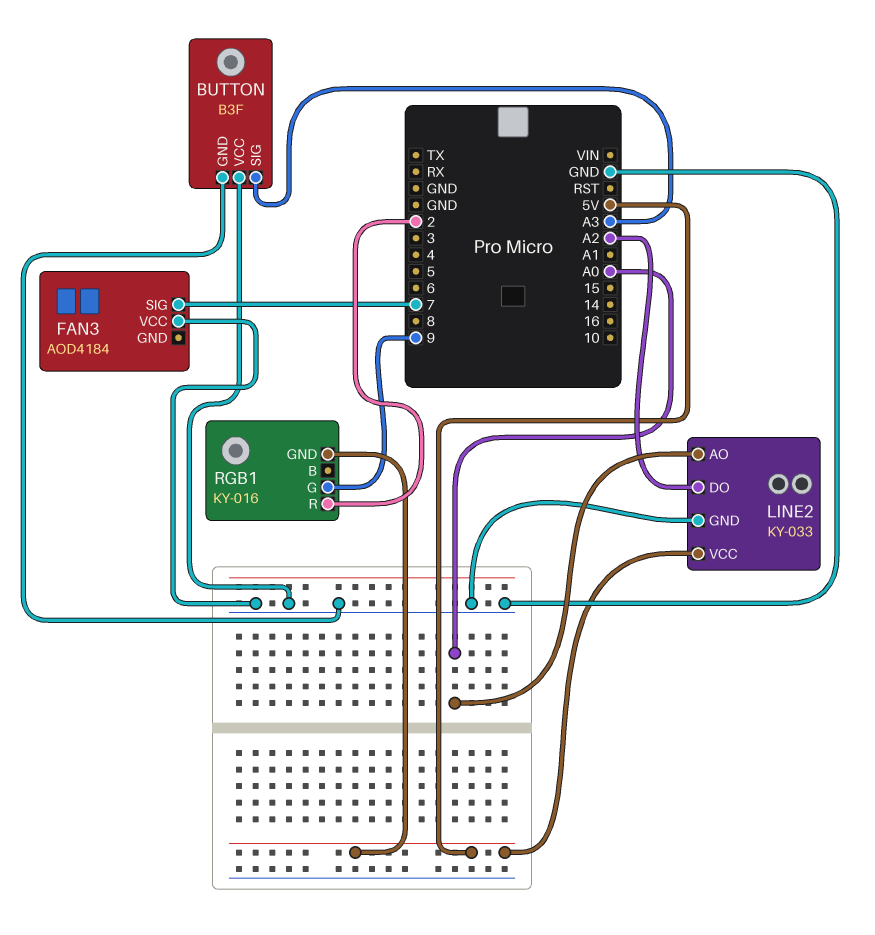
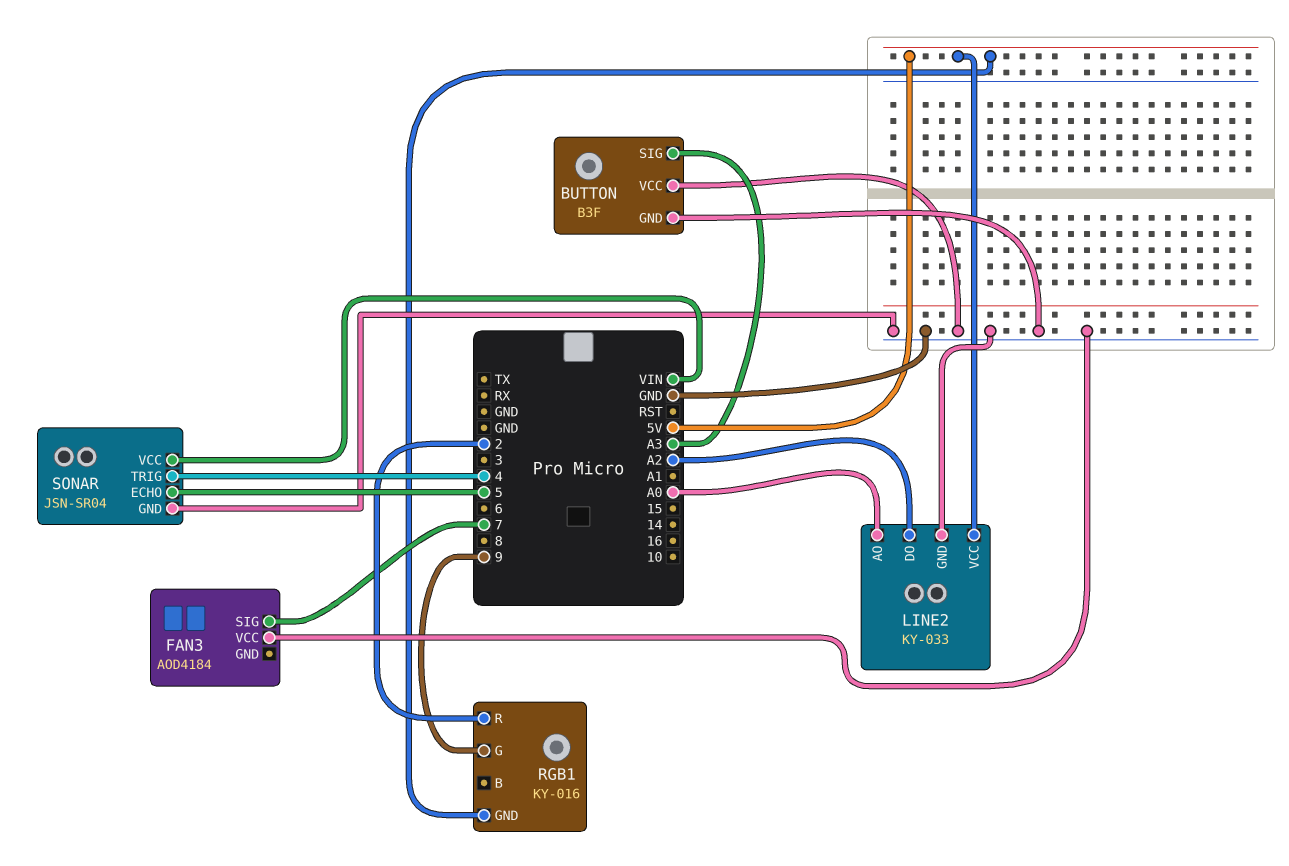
SONAR: none -> JSN-SR04
SONAR pin ECHO: none -> 5
SONAR pin GND: none -> GND
SONAR pin TRIG: none -> 4
SONAR pin VCC: none -> VIN

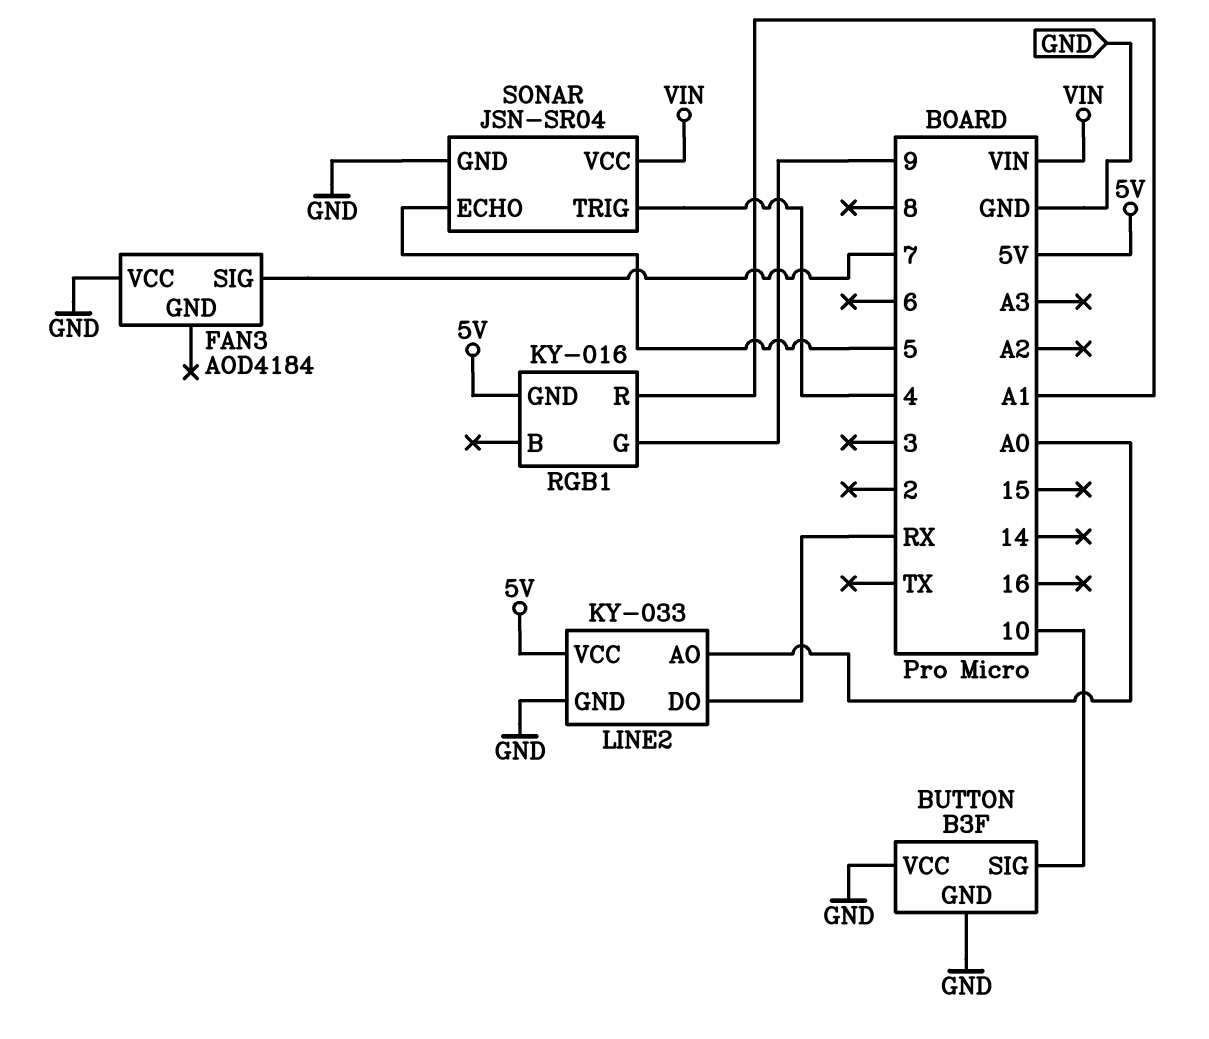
BUTTON pin SIG: A3 -> 10
LINE2 pin DO: A2 -> RX
RGB1 pin R: 2 -> A1

